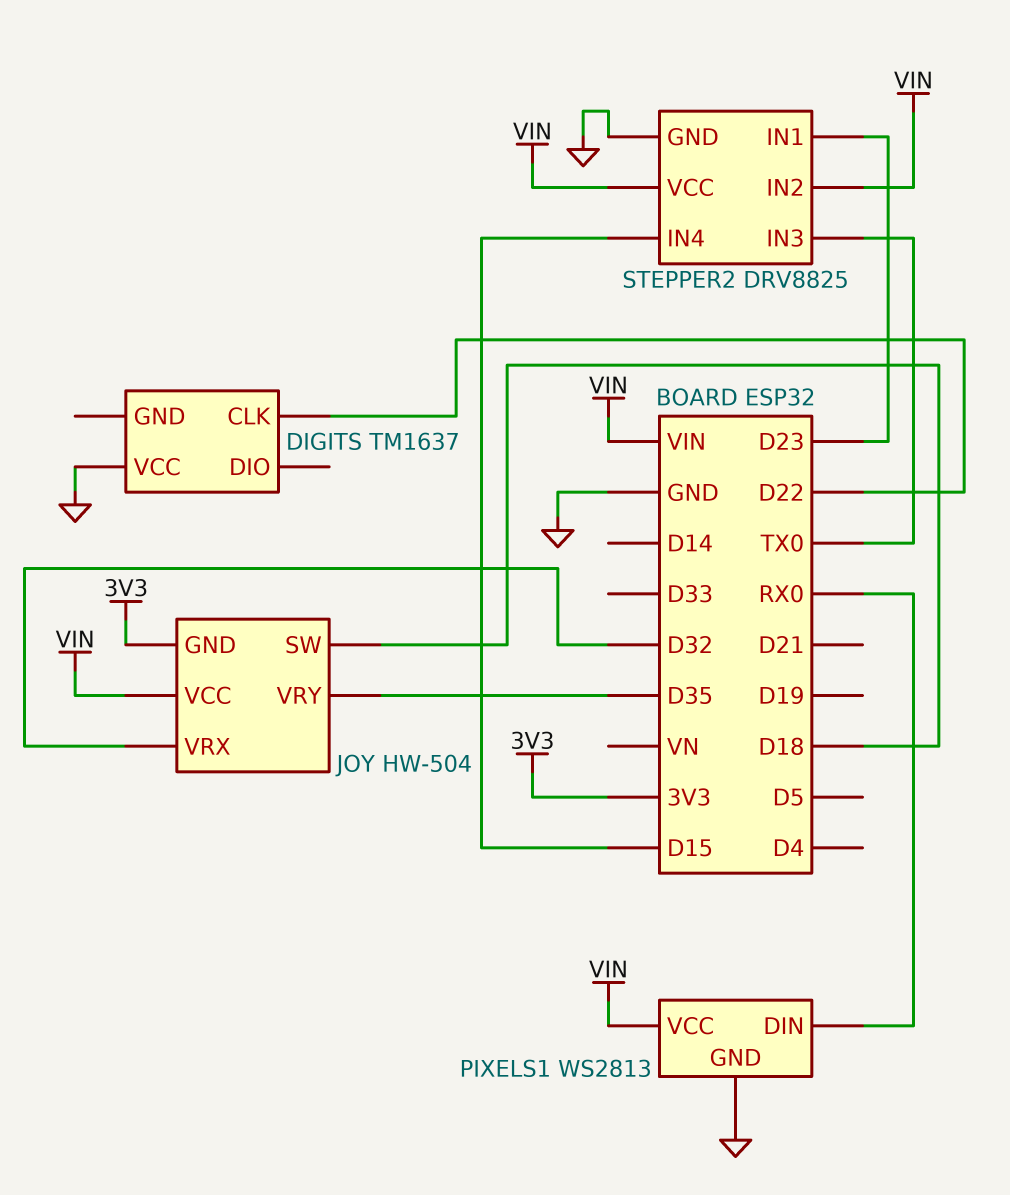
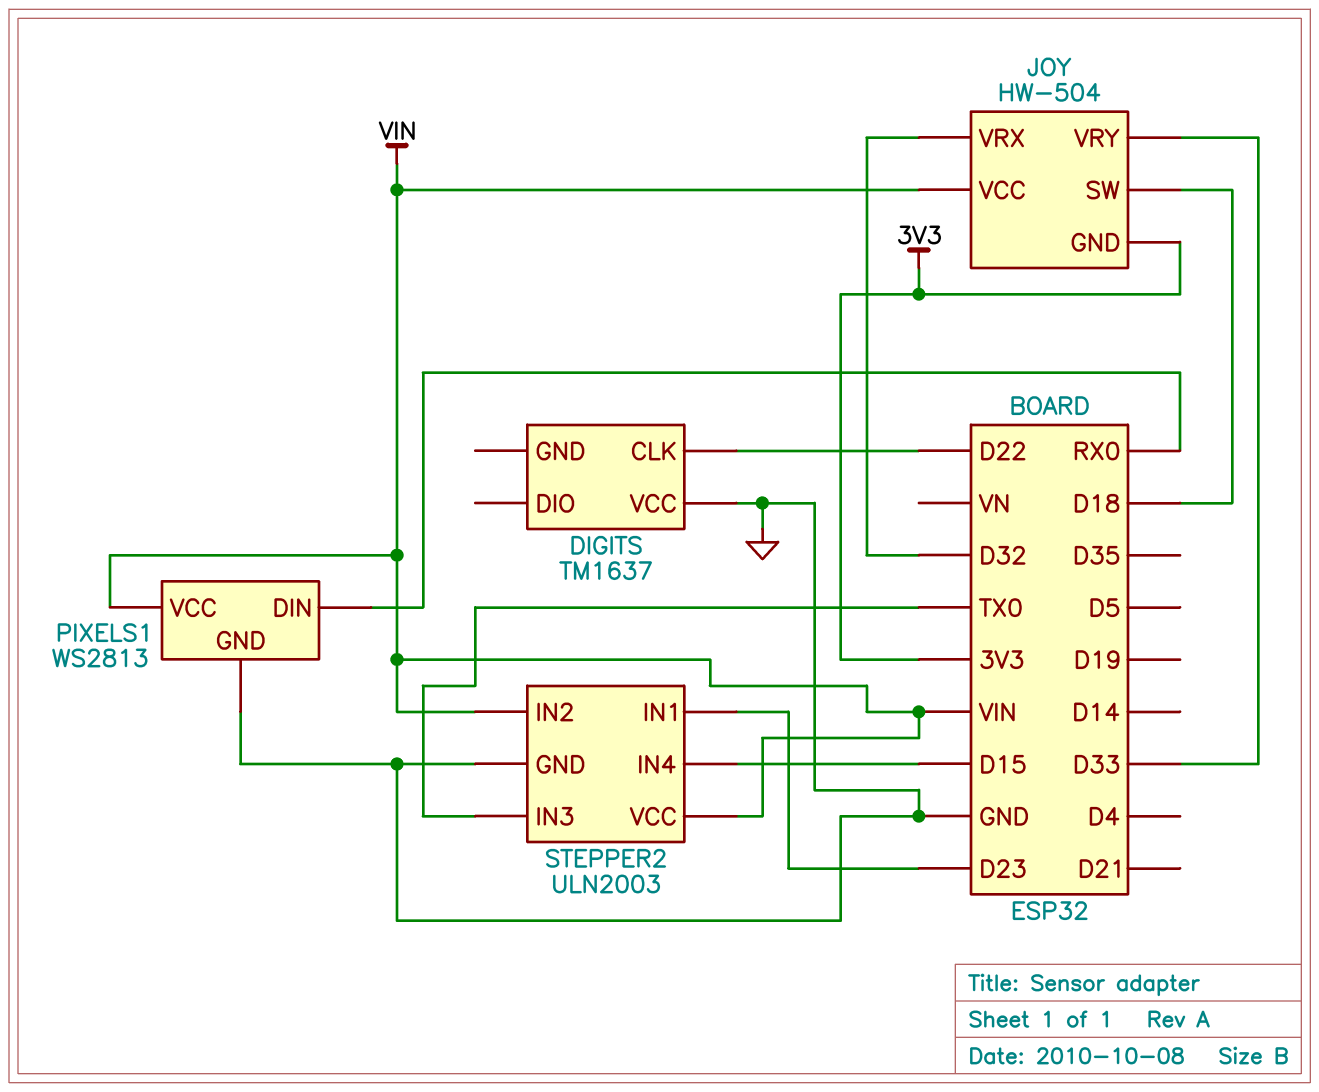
JOY pin VRY: D35 -> D33
STEPPER2: DRV8825 -> ULN2003

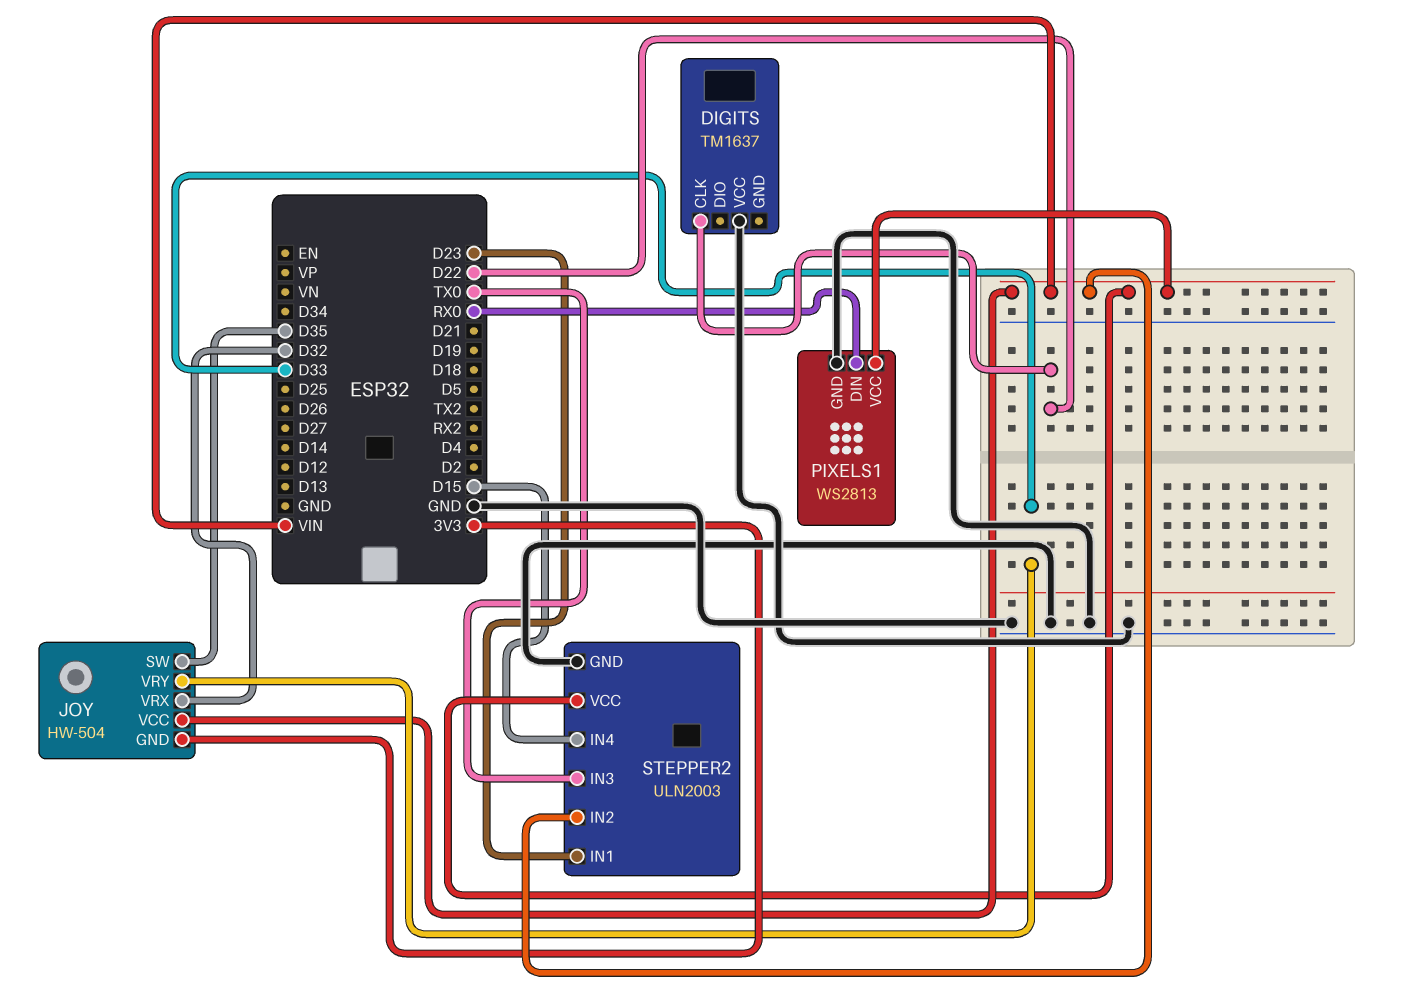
JOY pin SW: D18 -> D35

